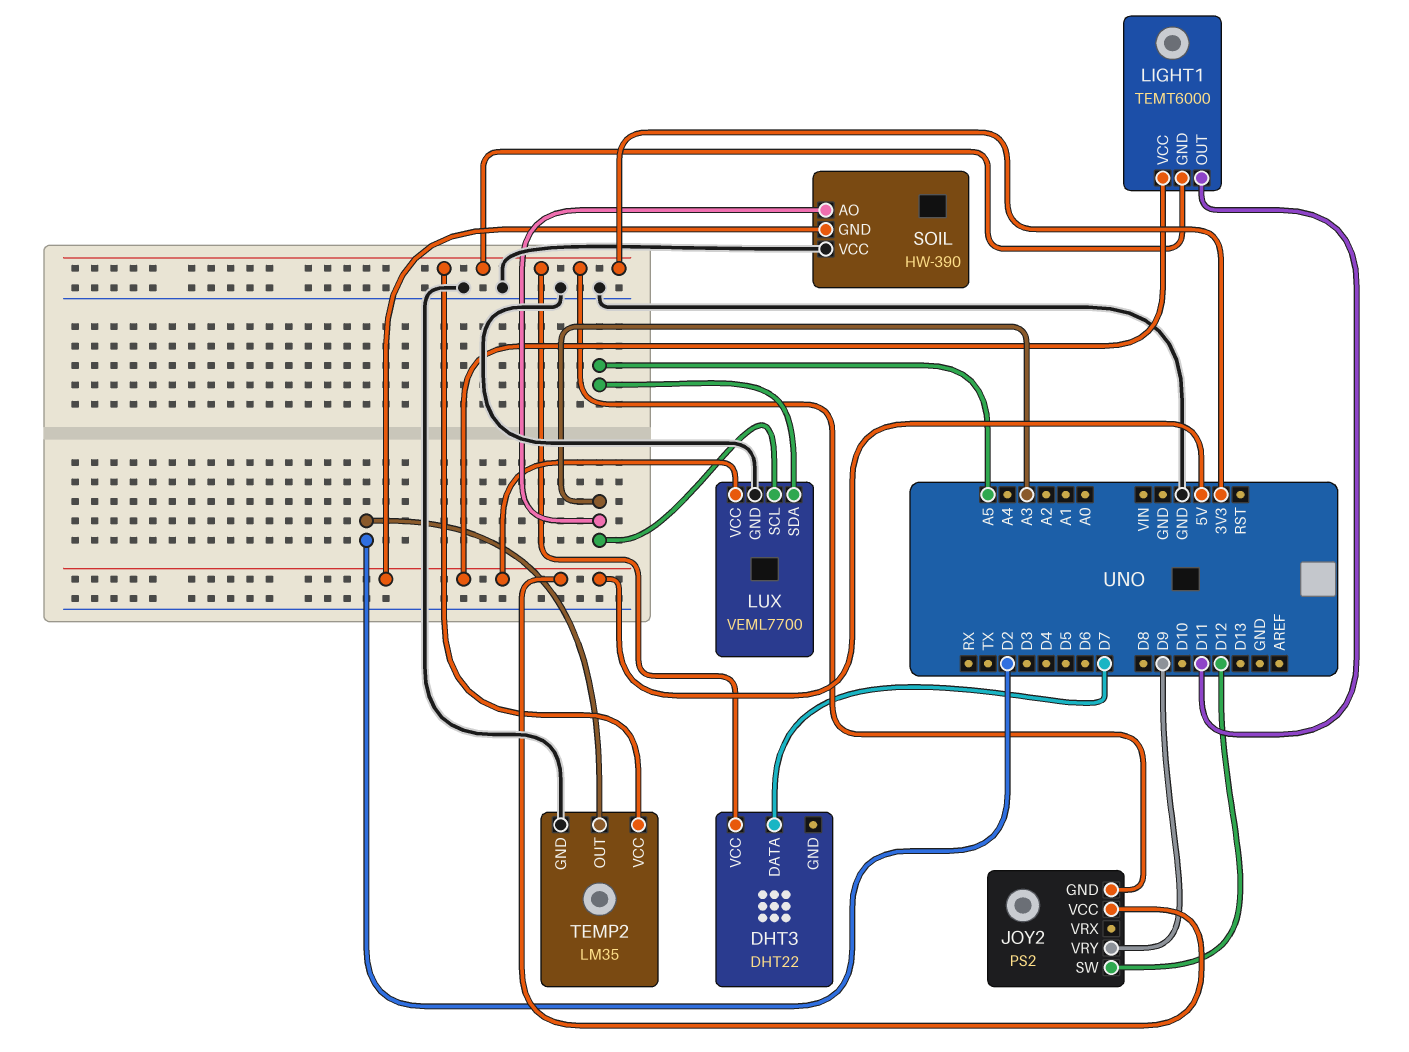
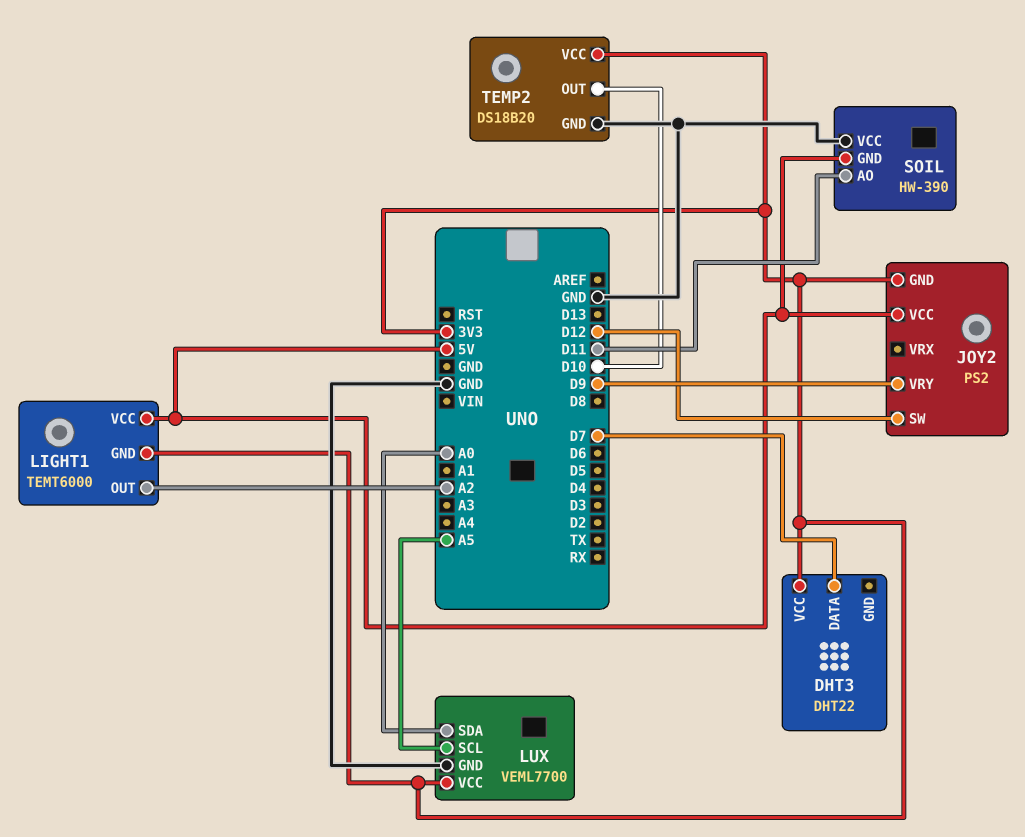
LIGHT1 pin OUT: D11 -> A2
LUX pin SCL: A3 -> A5
LUX pin SDA: A5 -> A0
LUX pin VCC: 5V -> 3V3
SOIL pin AO: A3 -> D11
TEMP2: LM35 -> DS18B20
TEMP2 pin OUT: D2 -> D10

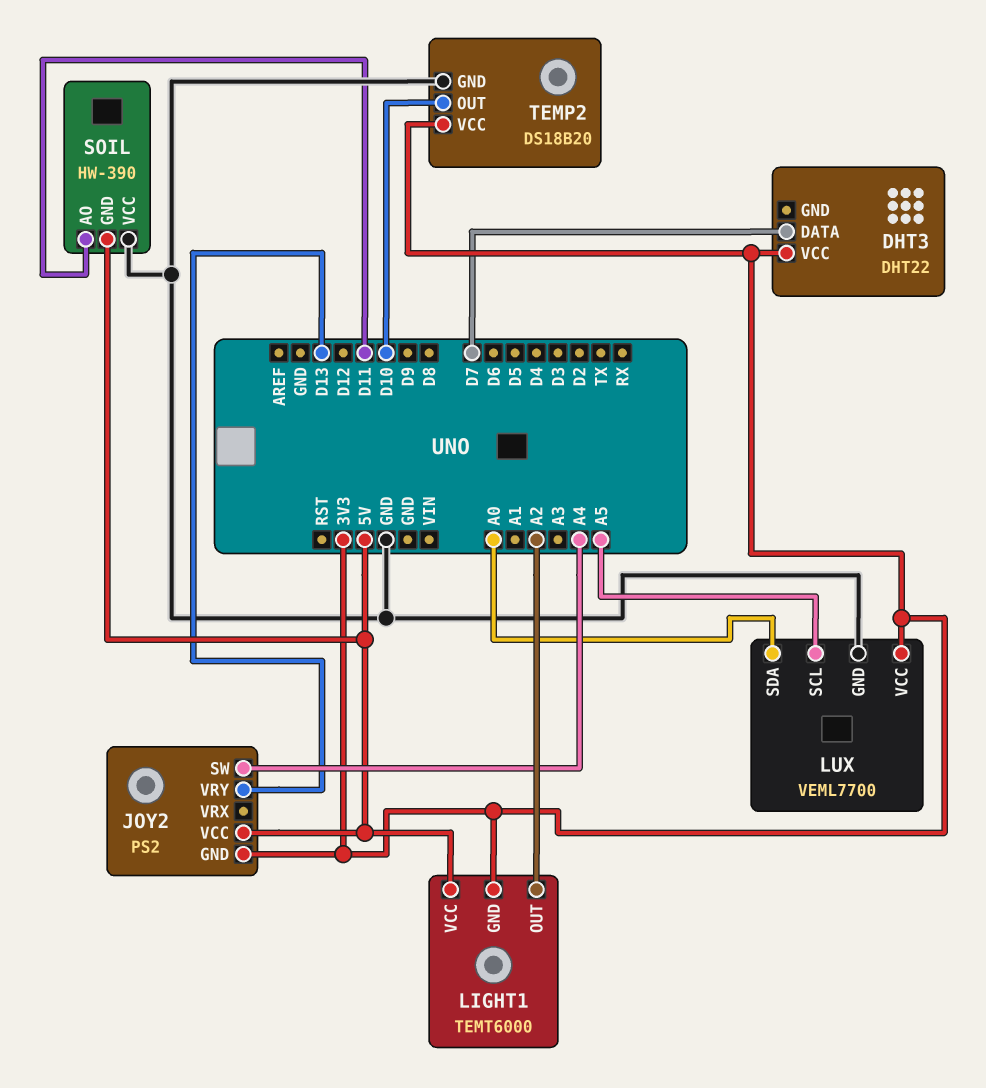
JOY2 pin SW: D12 -> A4
JOY2 pin VRY: D9 -> D13

